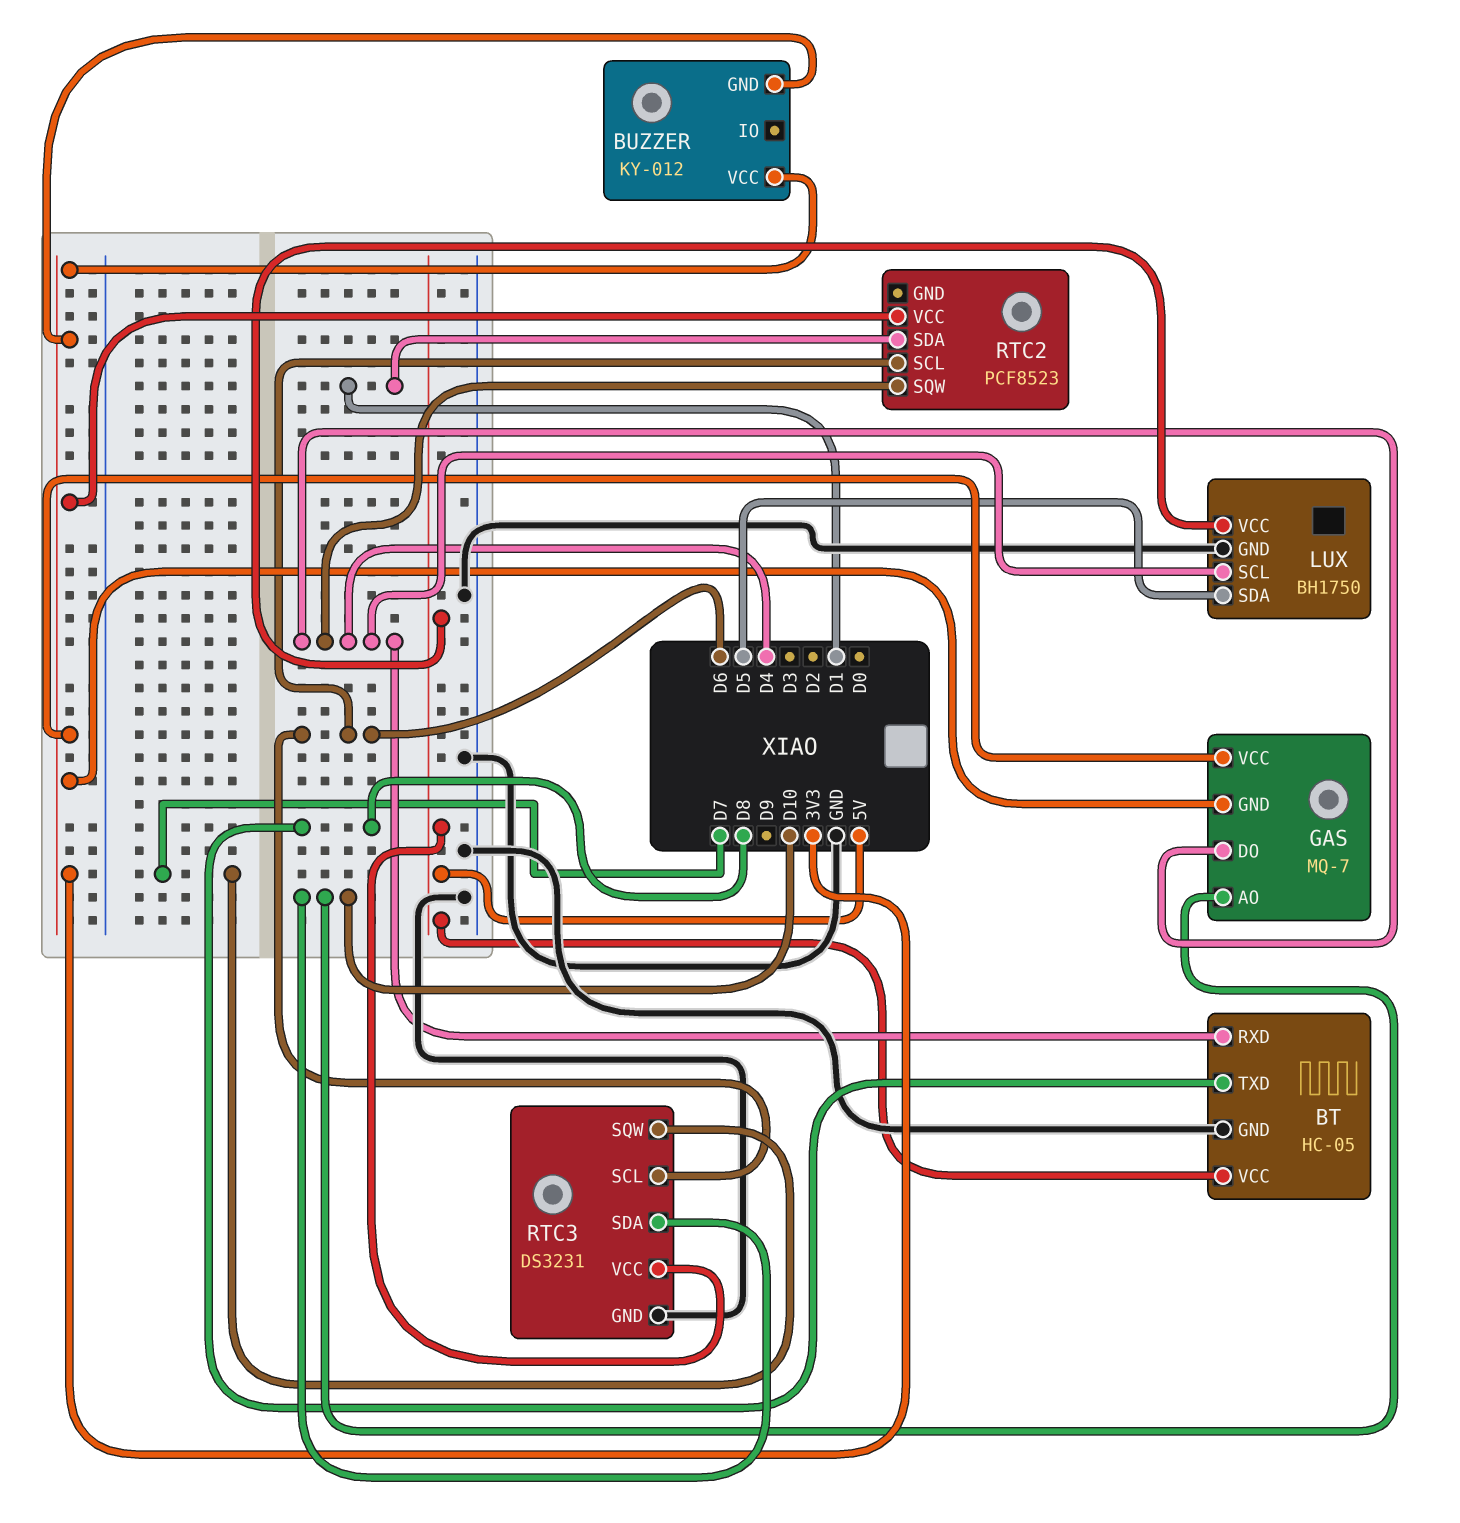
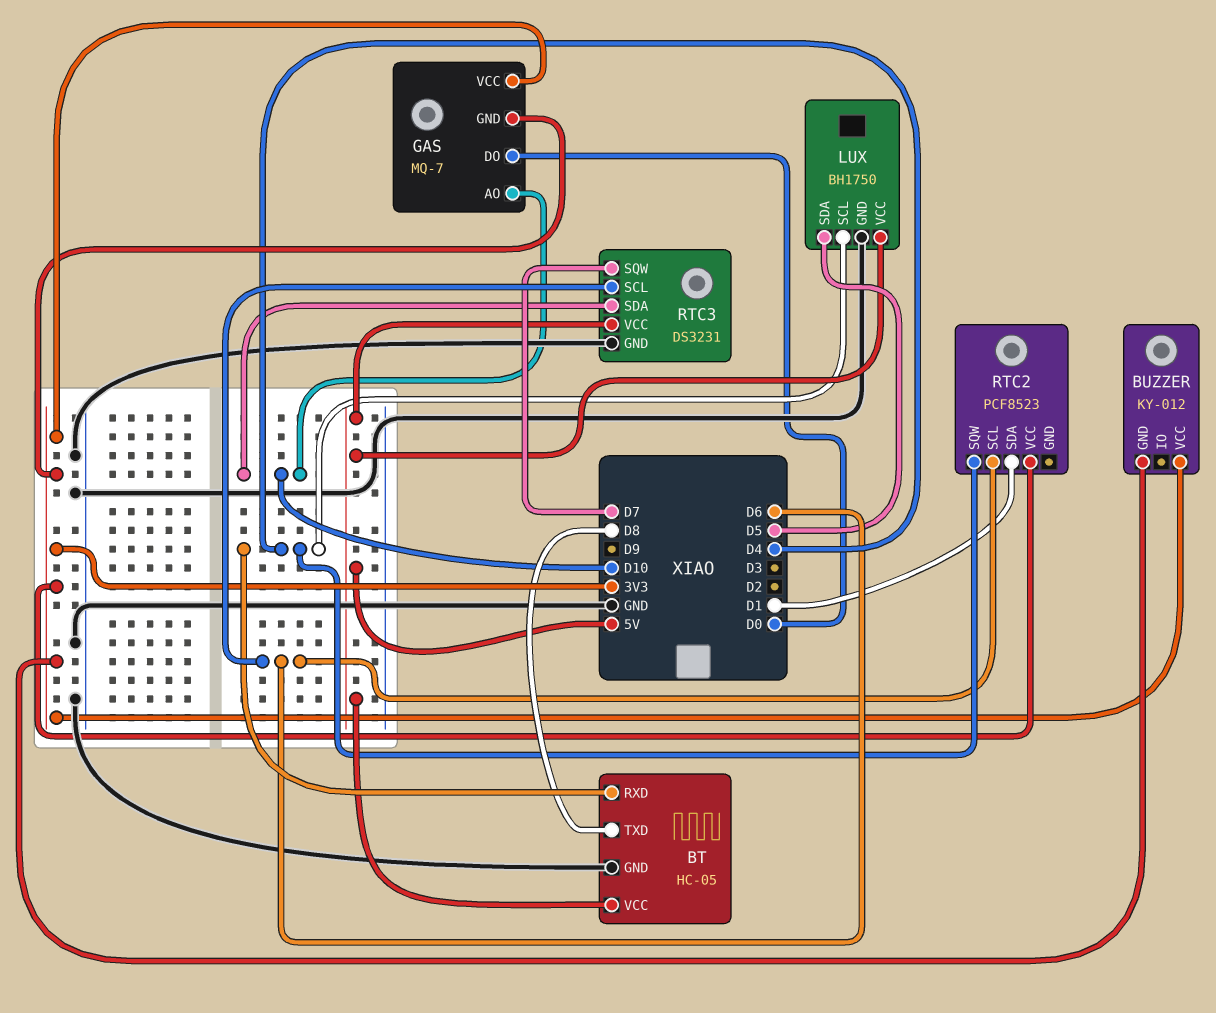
GAS pin DO: D4 -> D0

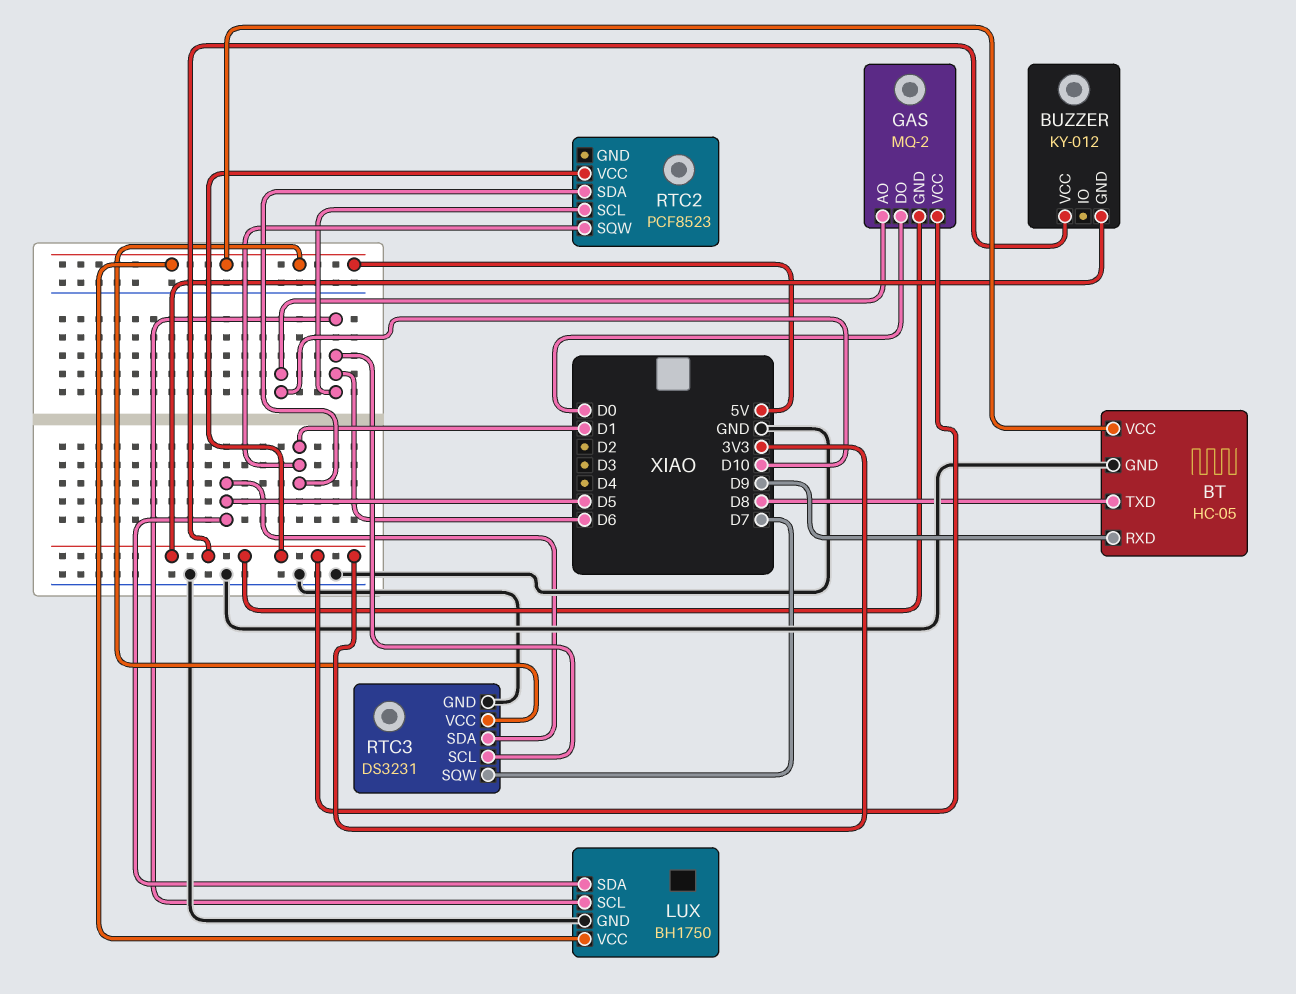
BT pin RXD: D4 -> D9
GAS: MQ-7 -> MQ-2
LUX pin SCL: D4 -> D6
RTC2 pin SQW: D4 -> D1
RTC3 pin SDA: D10 -> D5

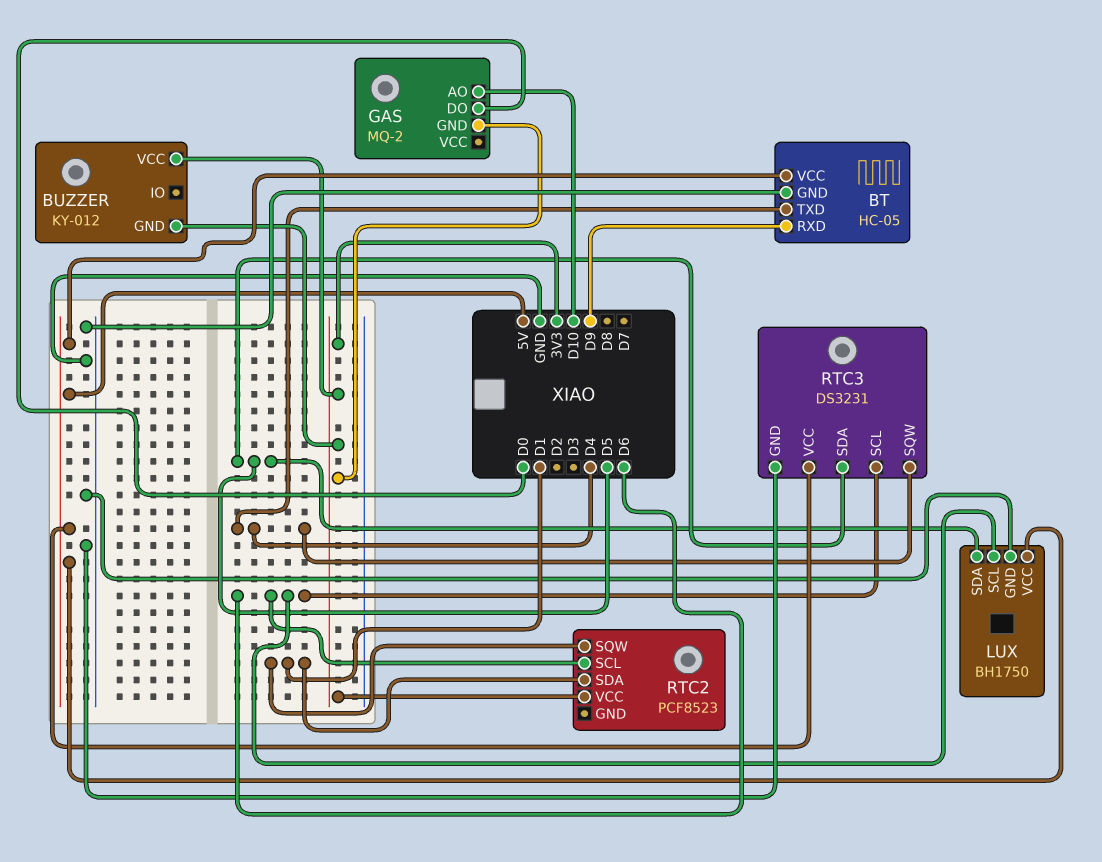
BT pin TXD: D8 -> D4
GAS pin VCC: 3V3 -> none
RTC3 pin SQW: D7 -> D4

